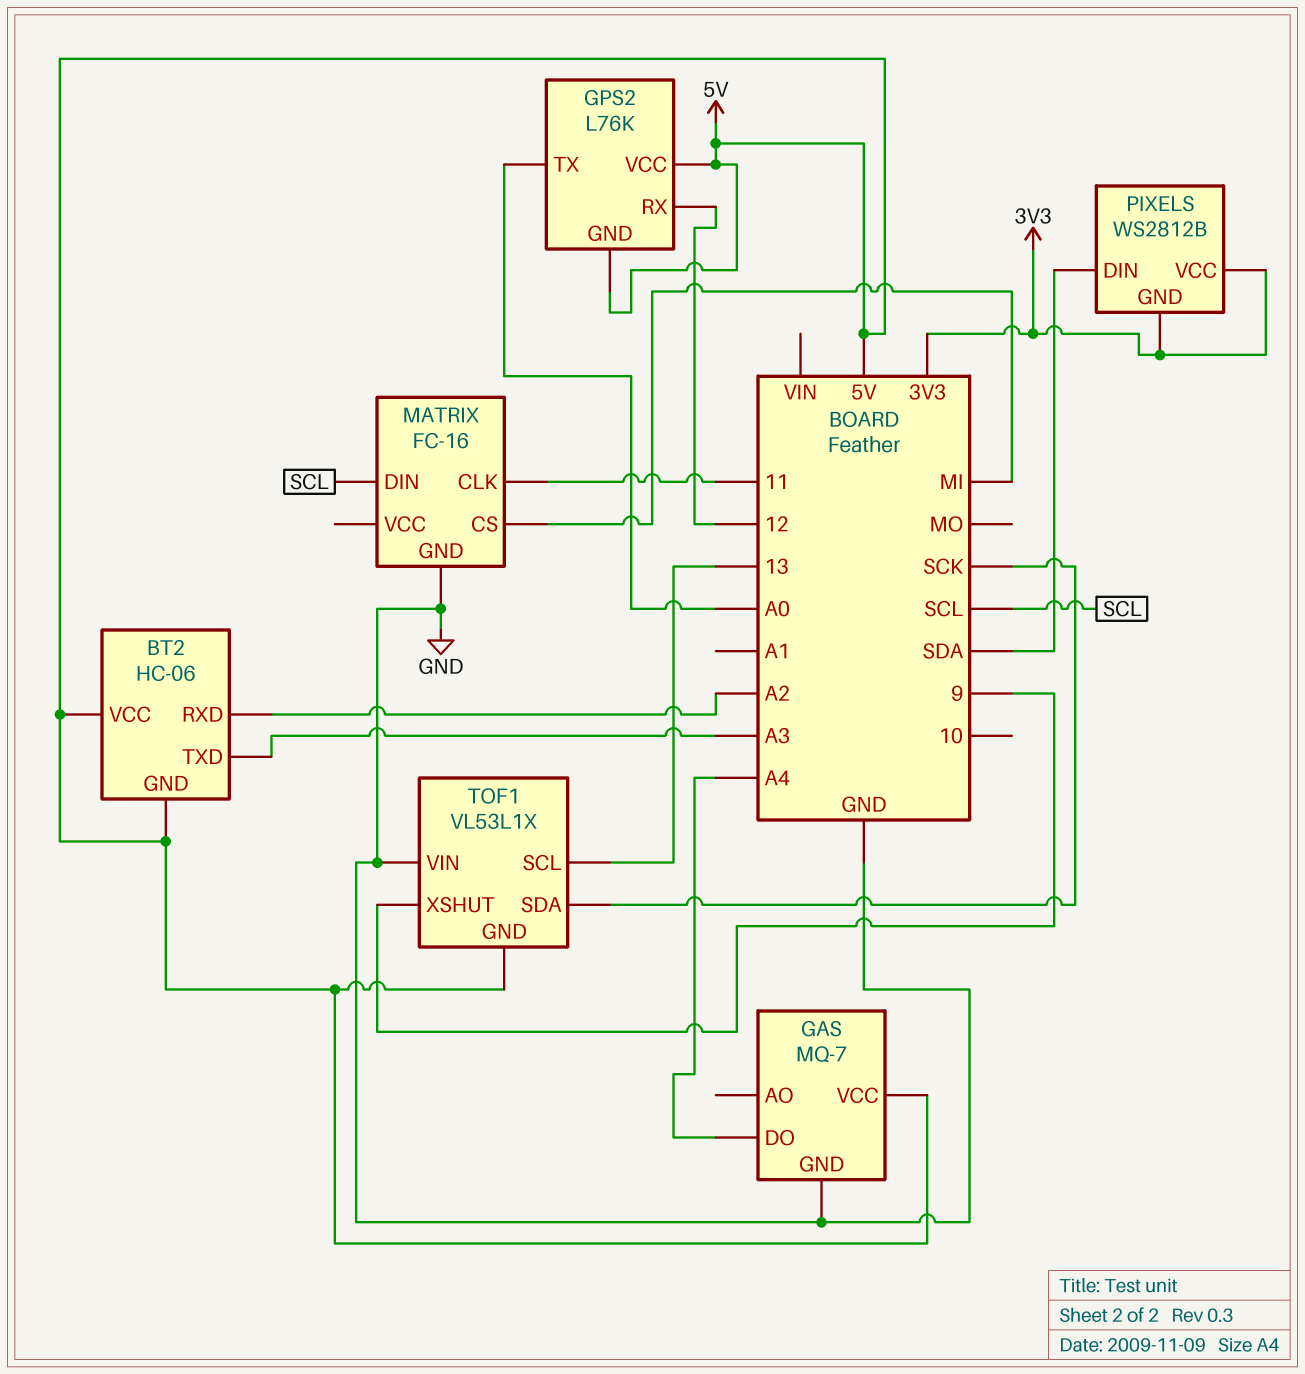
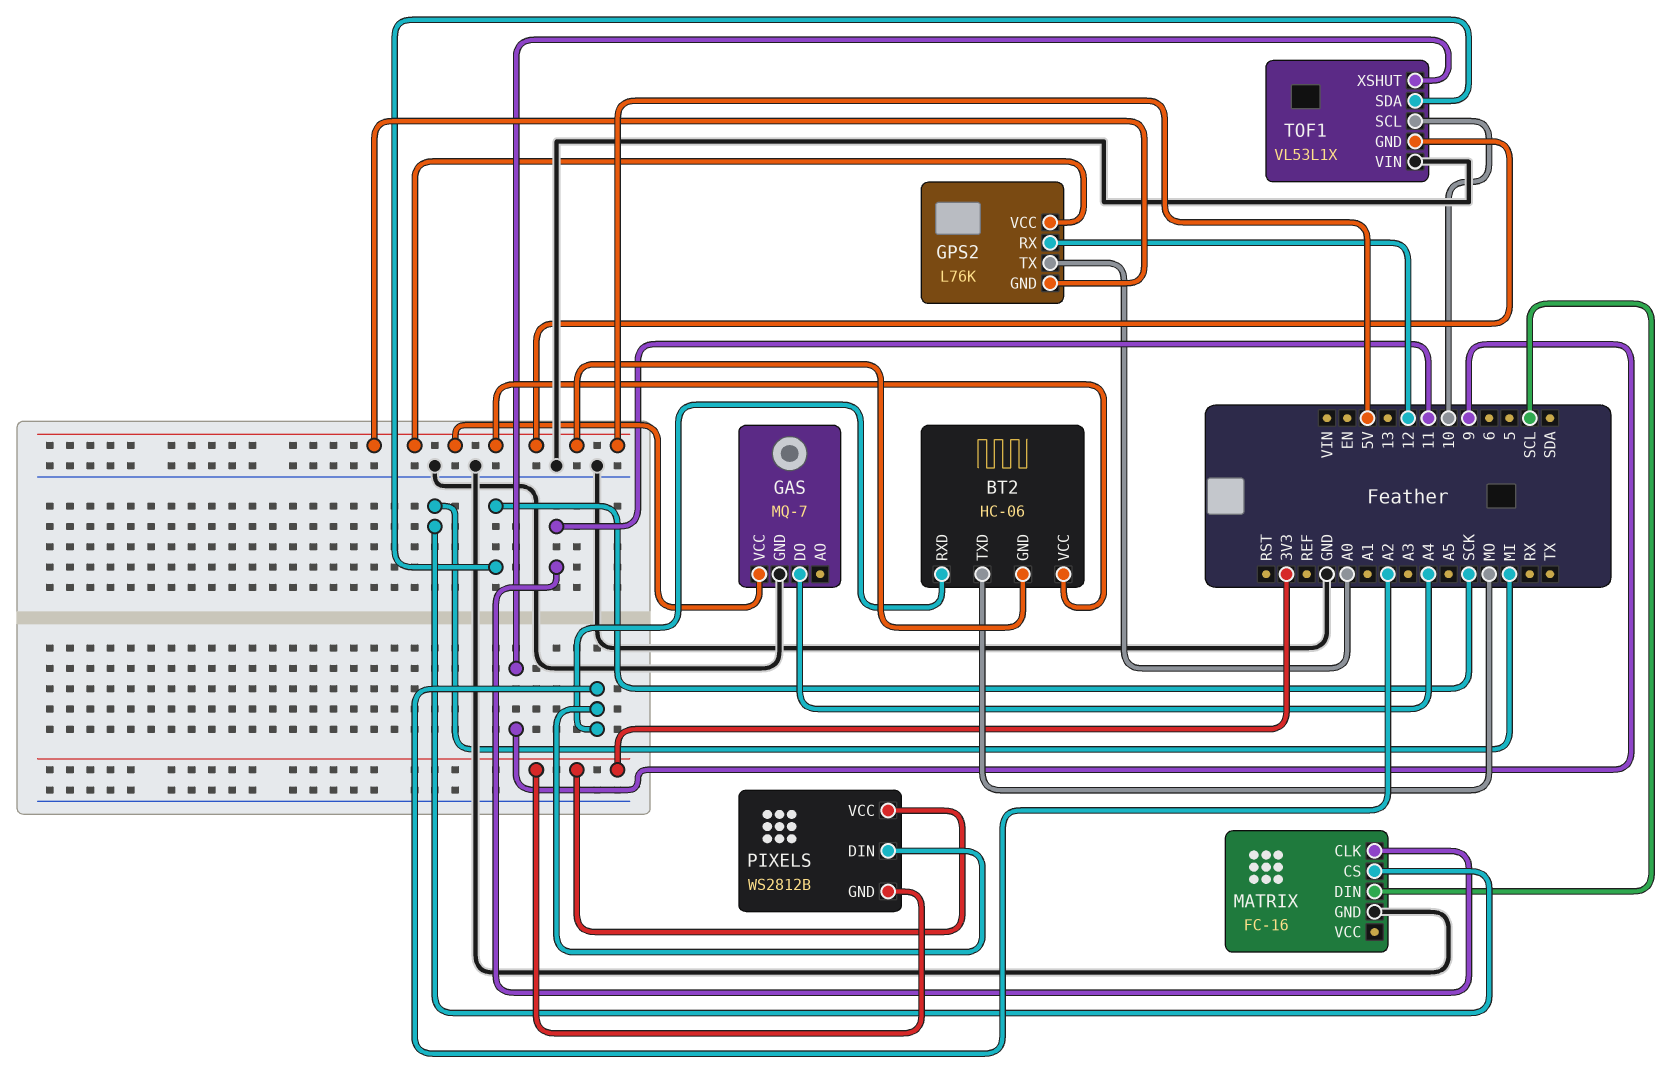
BT2 pin TXD: A3 -> MO
PIXELS pin DIN: SDA -> A2
TOF1 pin SCL: 13 -> 10

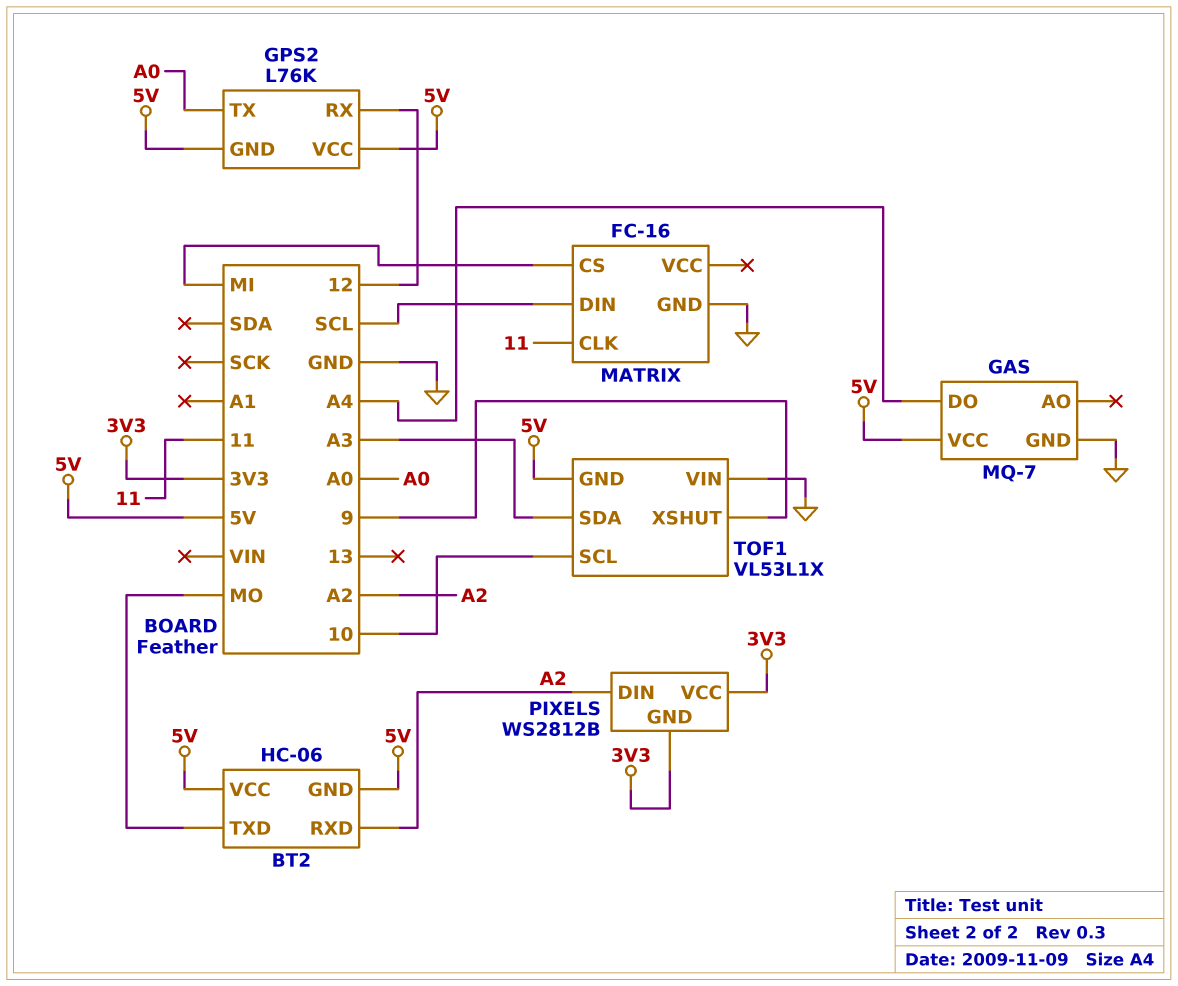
TOF1 pin SDA: SCK -> A3

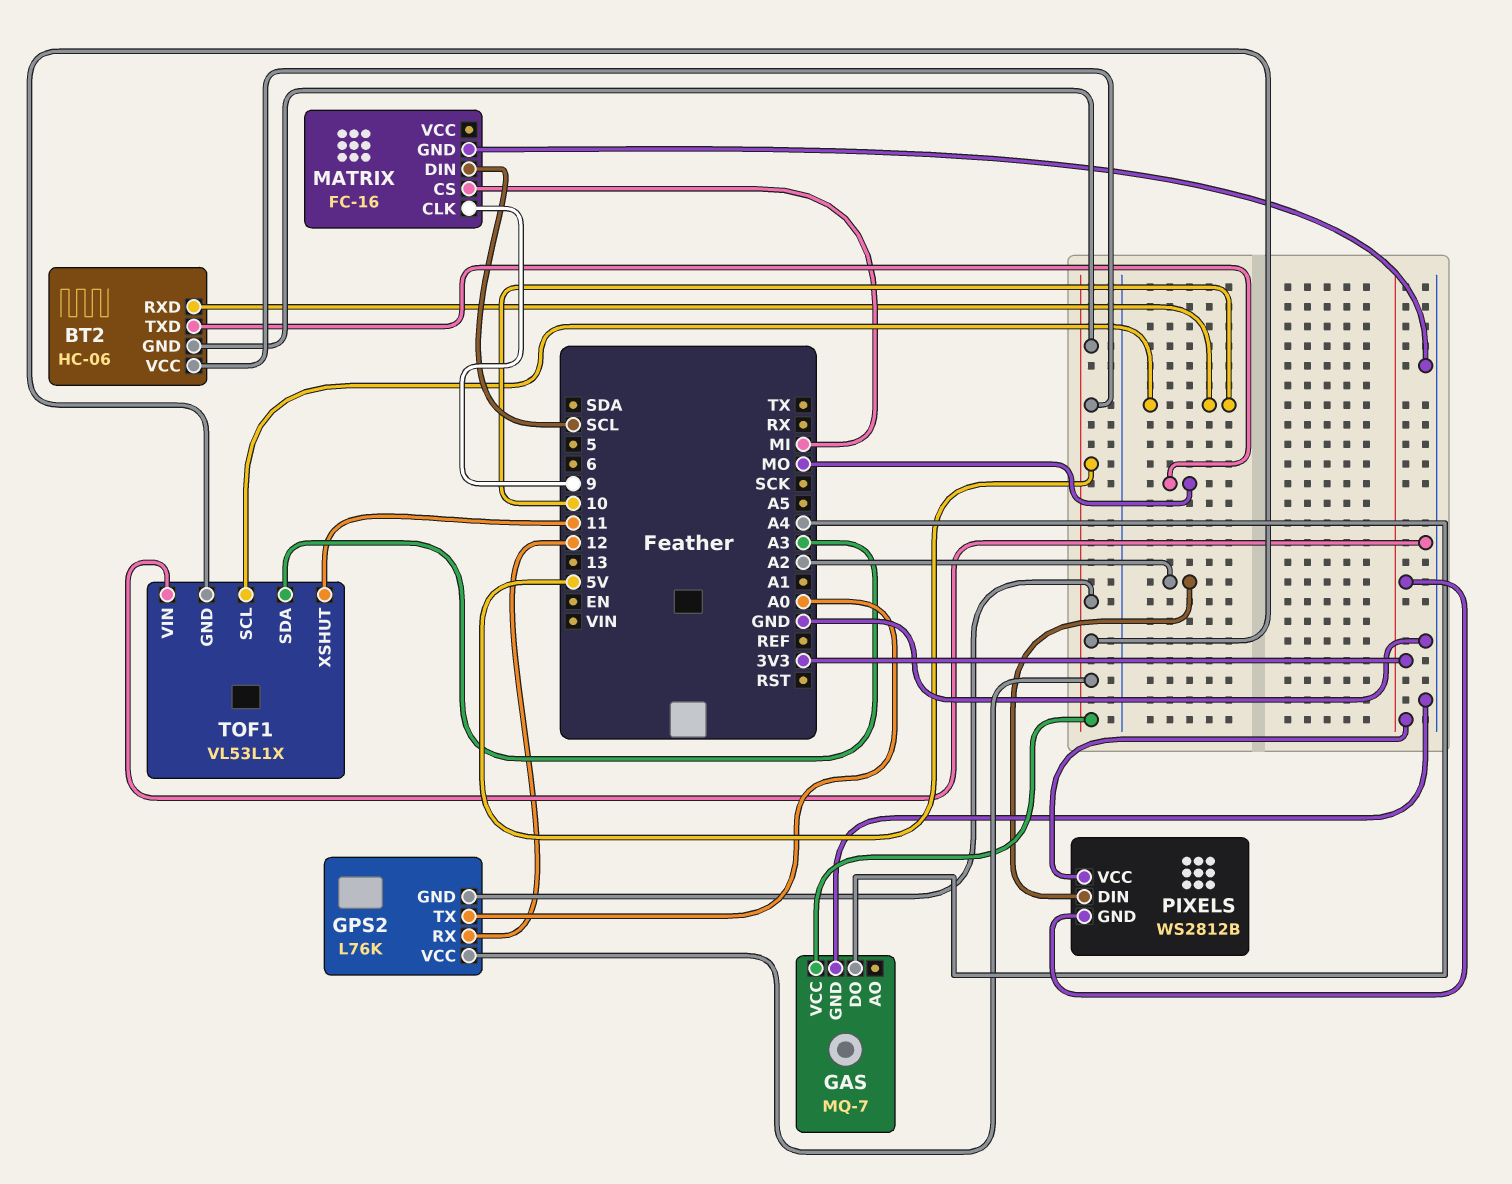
BT2 pin RXD: A2 -> 10
MATRIX pin CLK: 11 -> 9
TOF1 pin XSHUT: 9 -> 11

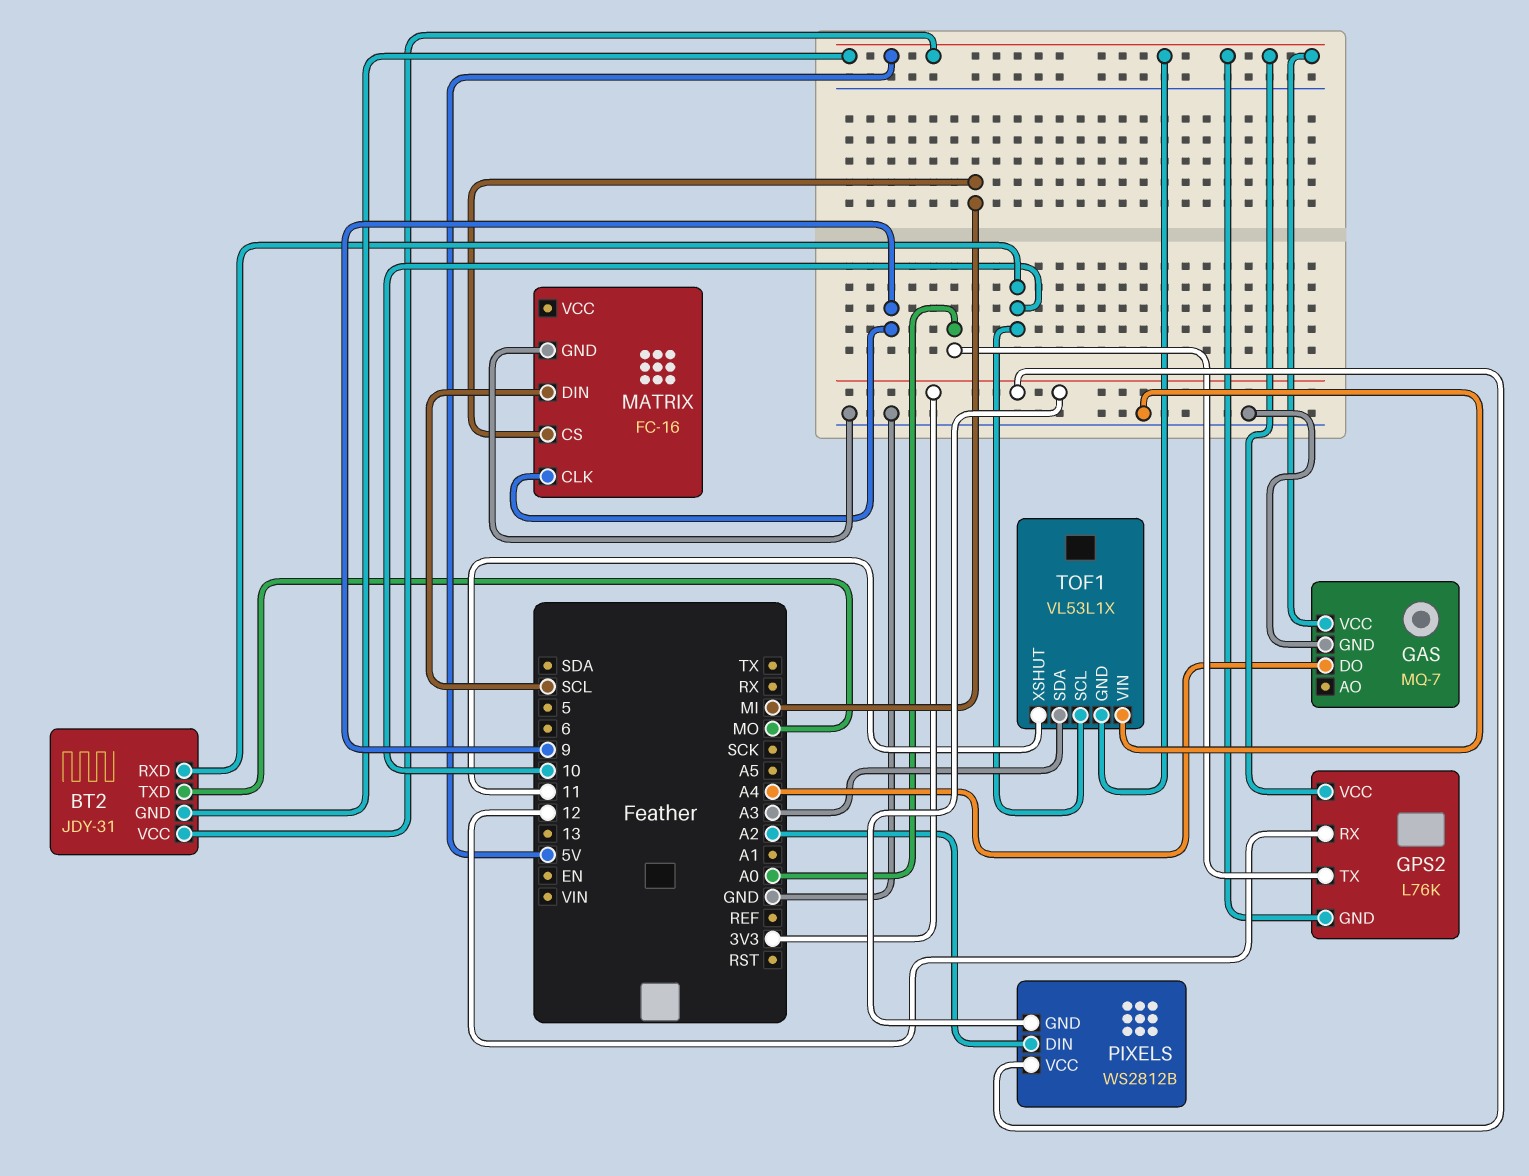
BT2: HC-06 -> JDY-31

